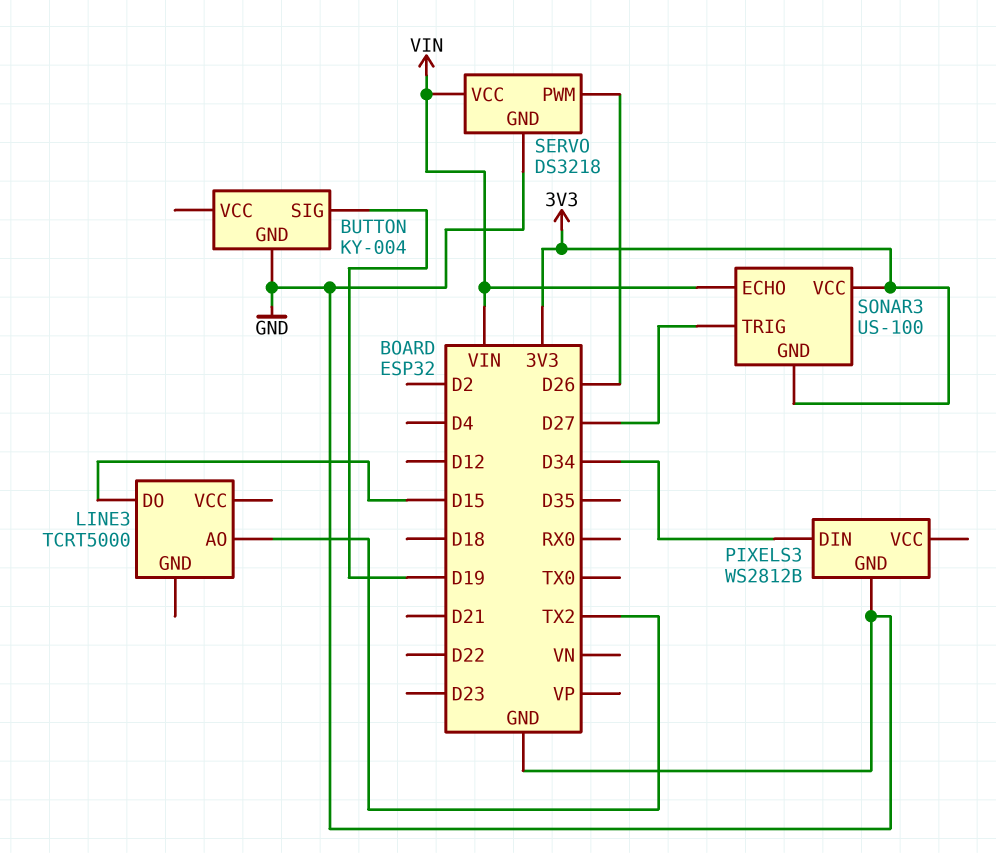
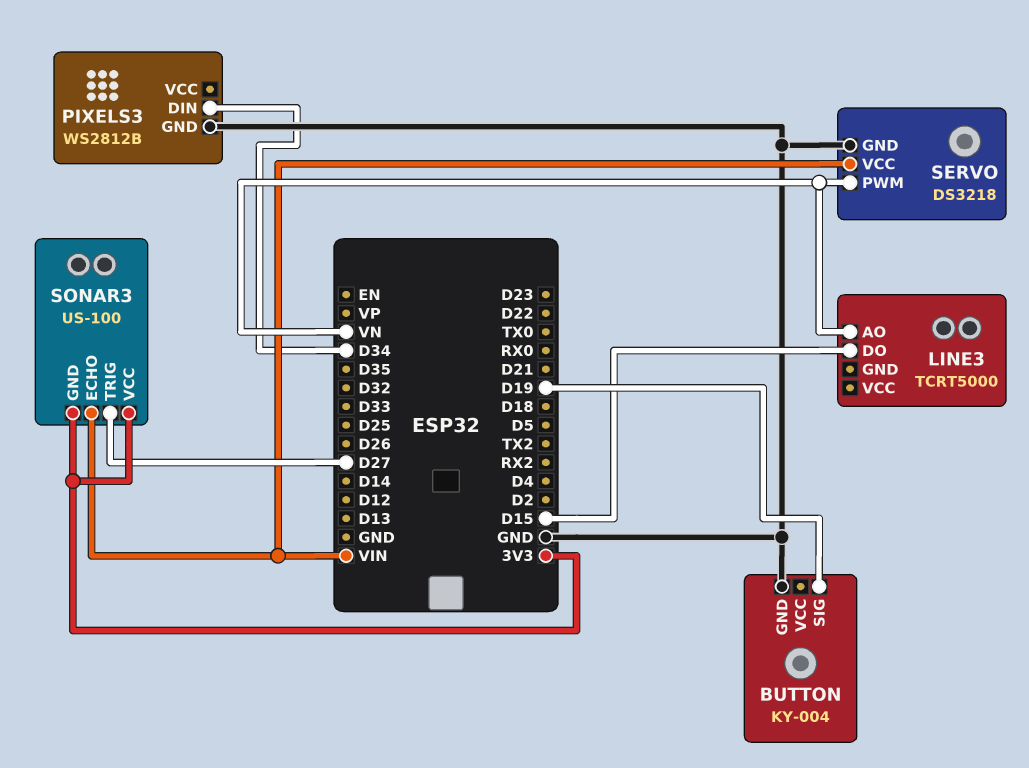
LINE3 pin AO: TX2 -> VN
SERVO pin PWM: D26 -> VN

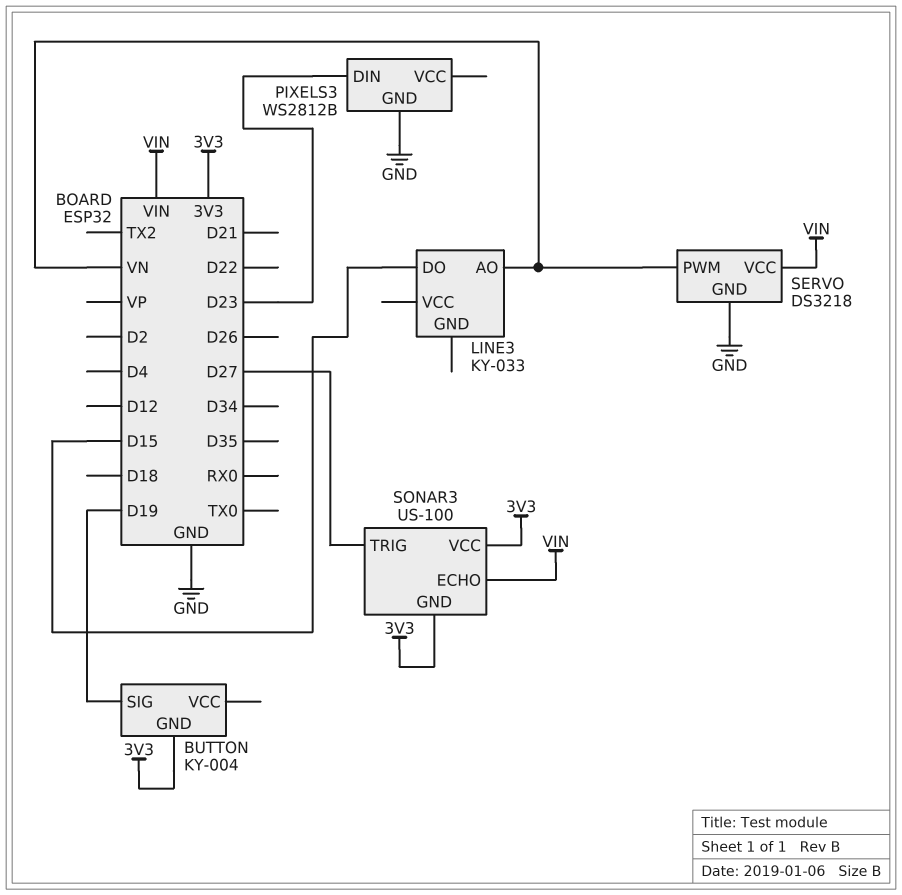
BUTTON pin GND: GND -> 3V3
LINE3: TCRT5000 -> KY-033
PIXELS3 pin DIN: D34 -> D23

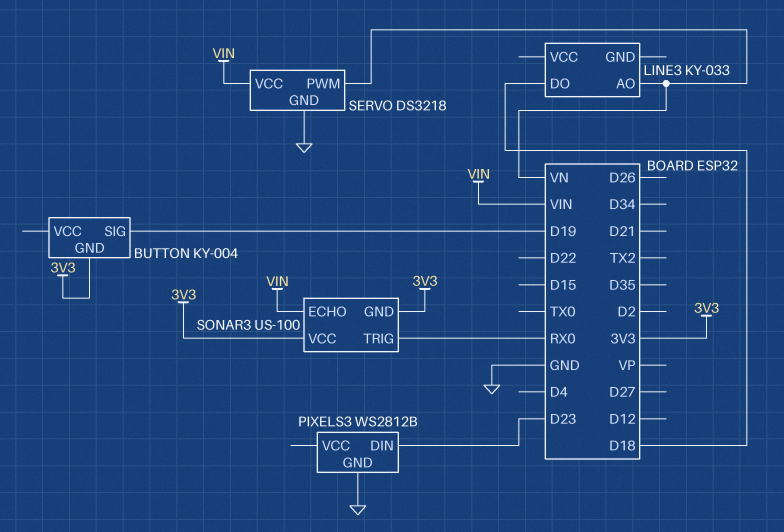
LINE3 pin DO: D15 -> D18
SONAR3 pin TRIG: D27 -> RX0

